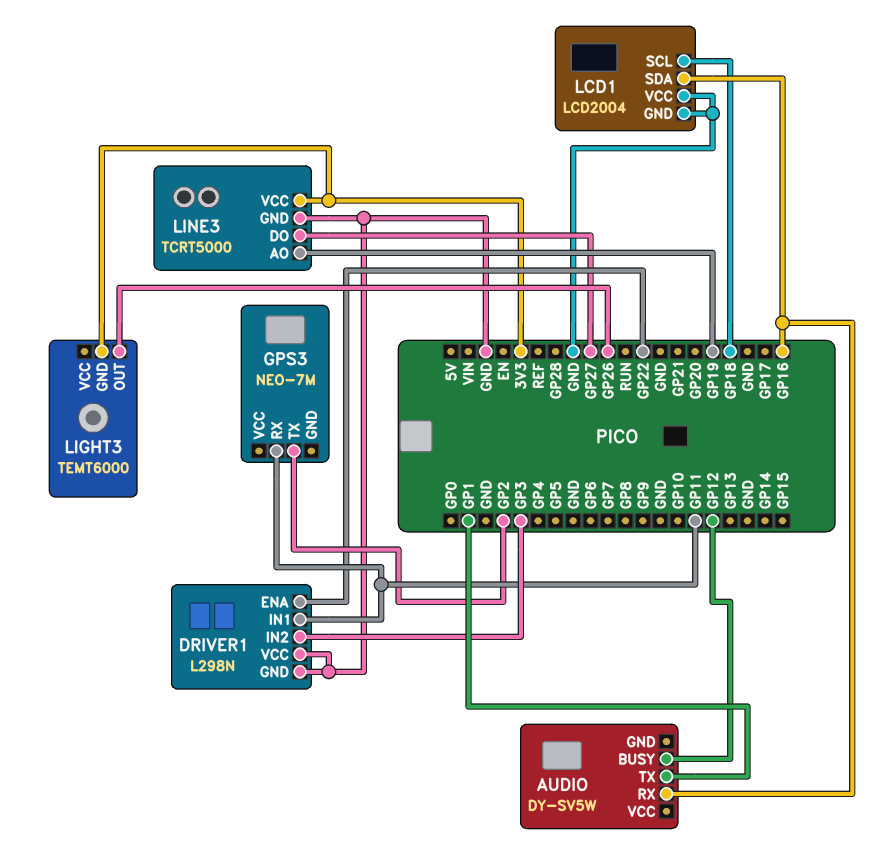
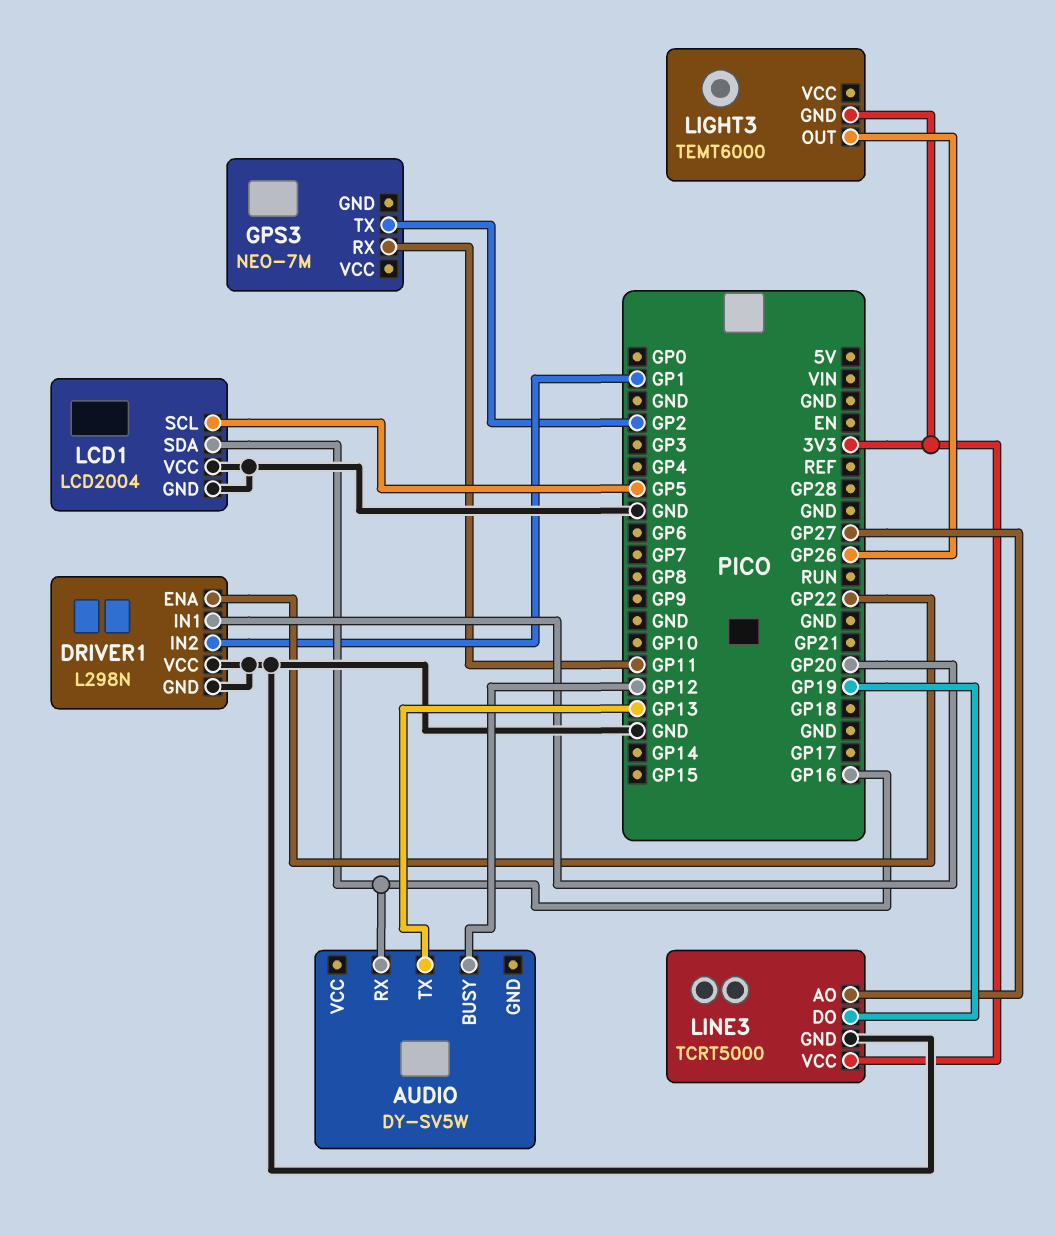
AUDIO pin TX: GP1 -> GP13
DRIVER1 pin IN1: GP11 -> GP20
DRIVER1 pin IN2: GP3 -> GP1
LCD1 pin SCL: GP18 -> GP5
LINE3 pin AO: GP19 -> GP27
LINE3 pin DO: GP27 -> GP19

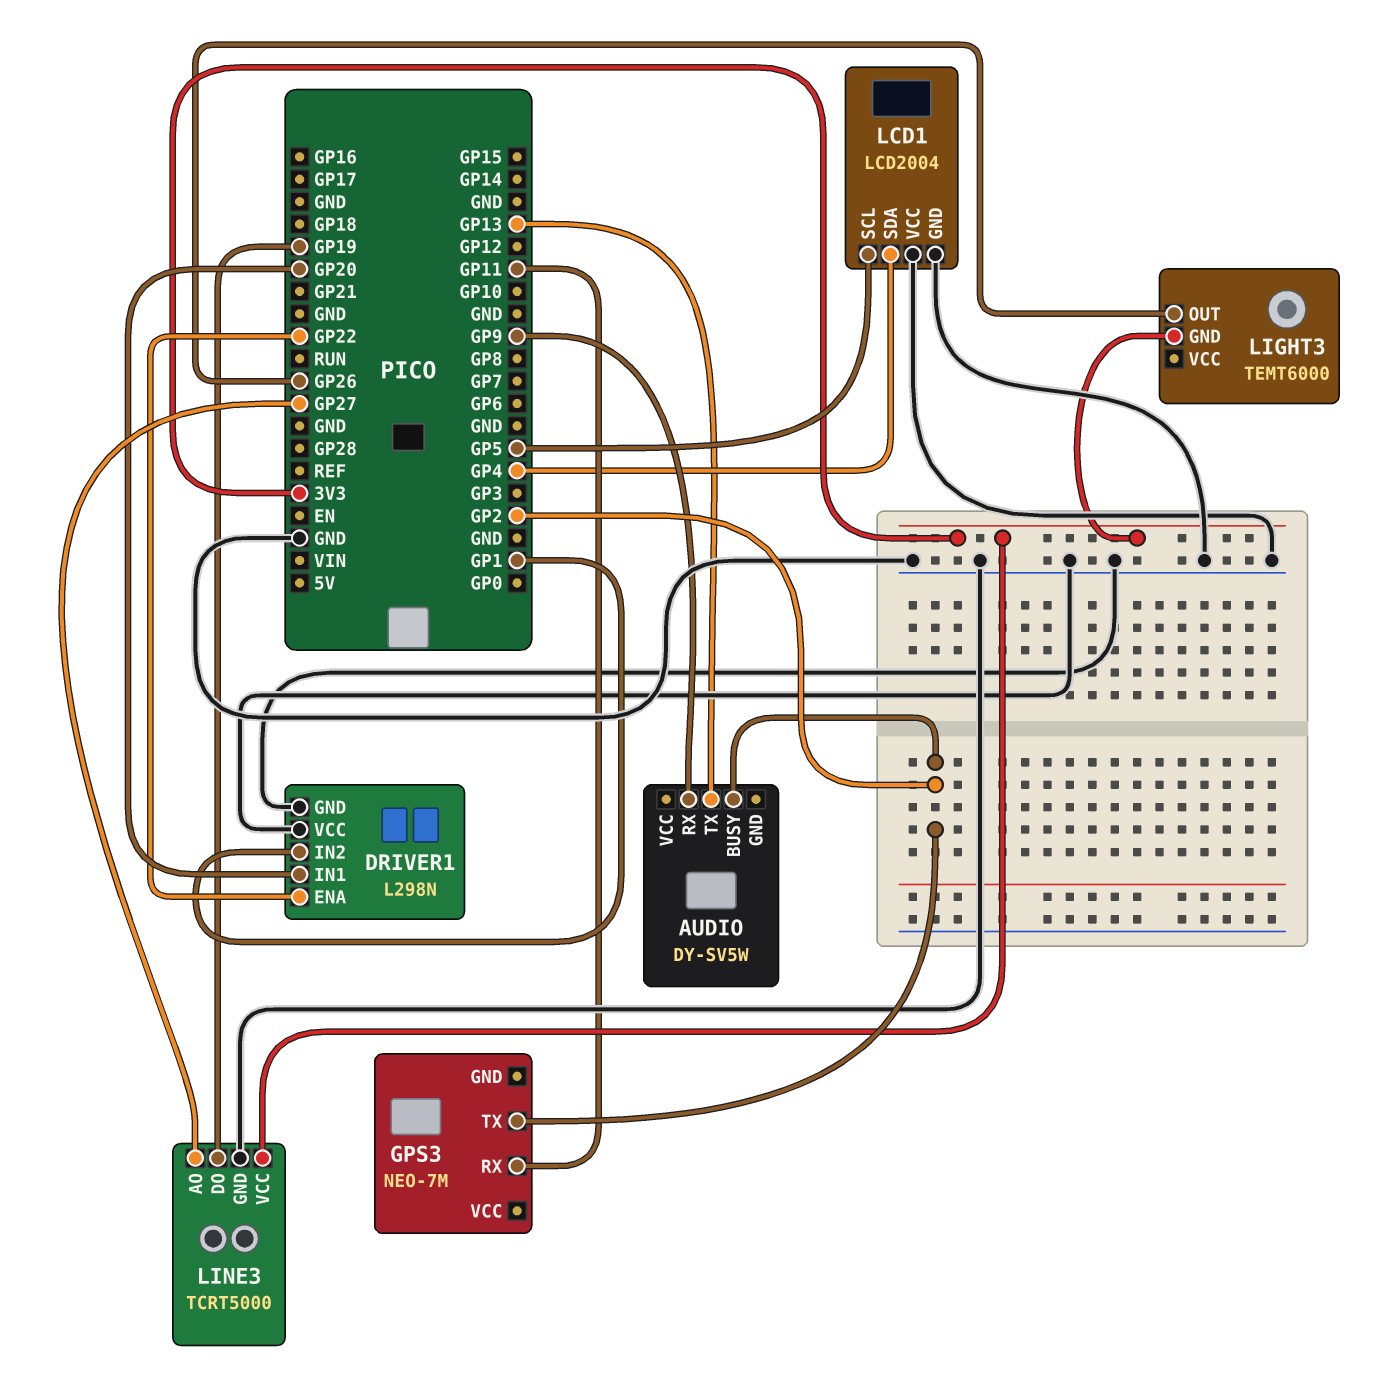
AUDIO pin BUSY: GP12 -> GP2
AUDIO pin RX: GP16 -> GP9
LCD1 pin SDA: GP16 -> GP4

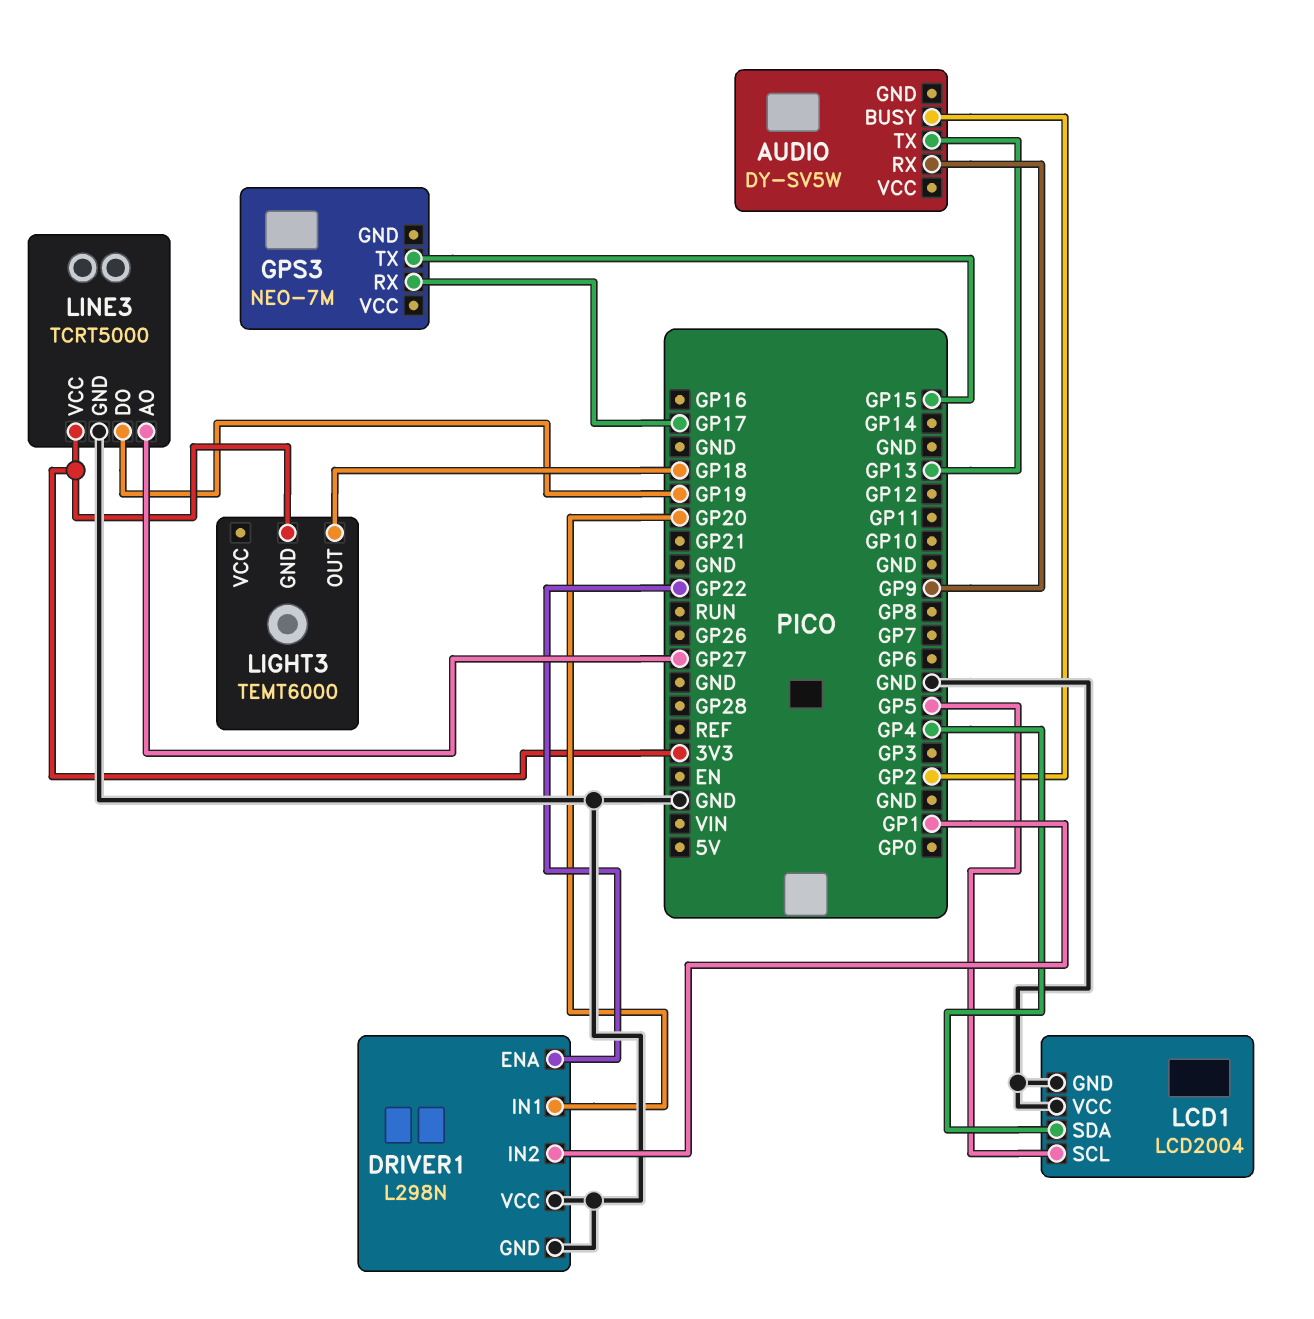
GPS3 pin RX: GP11 -> GP17
GPS3 pin TX: GP2 -> GP15
LIGHT3 pin OUT: GP26 -> GP18

